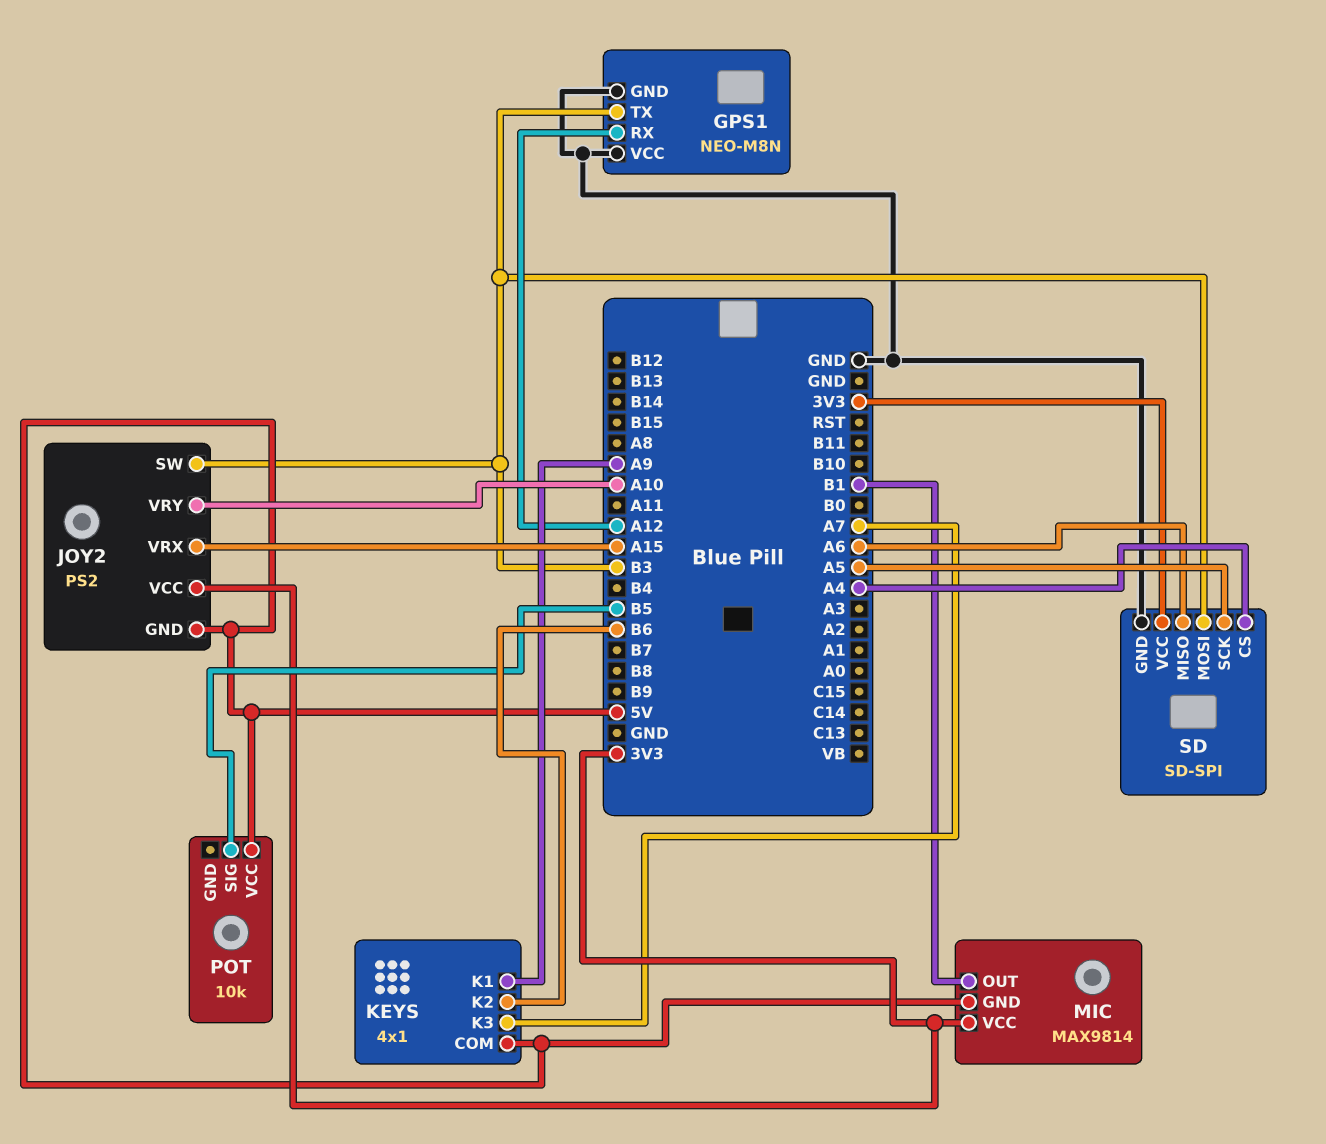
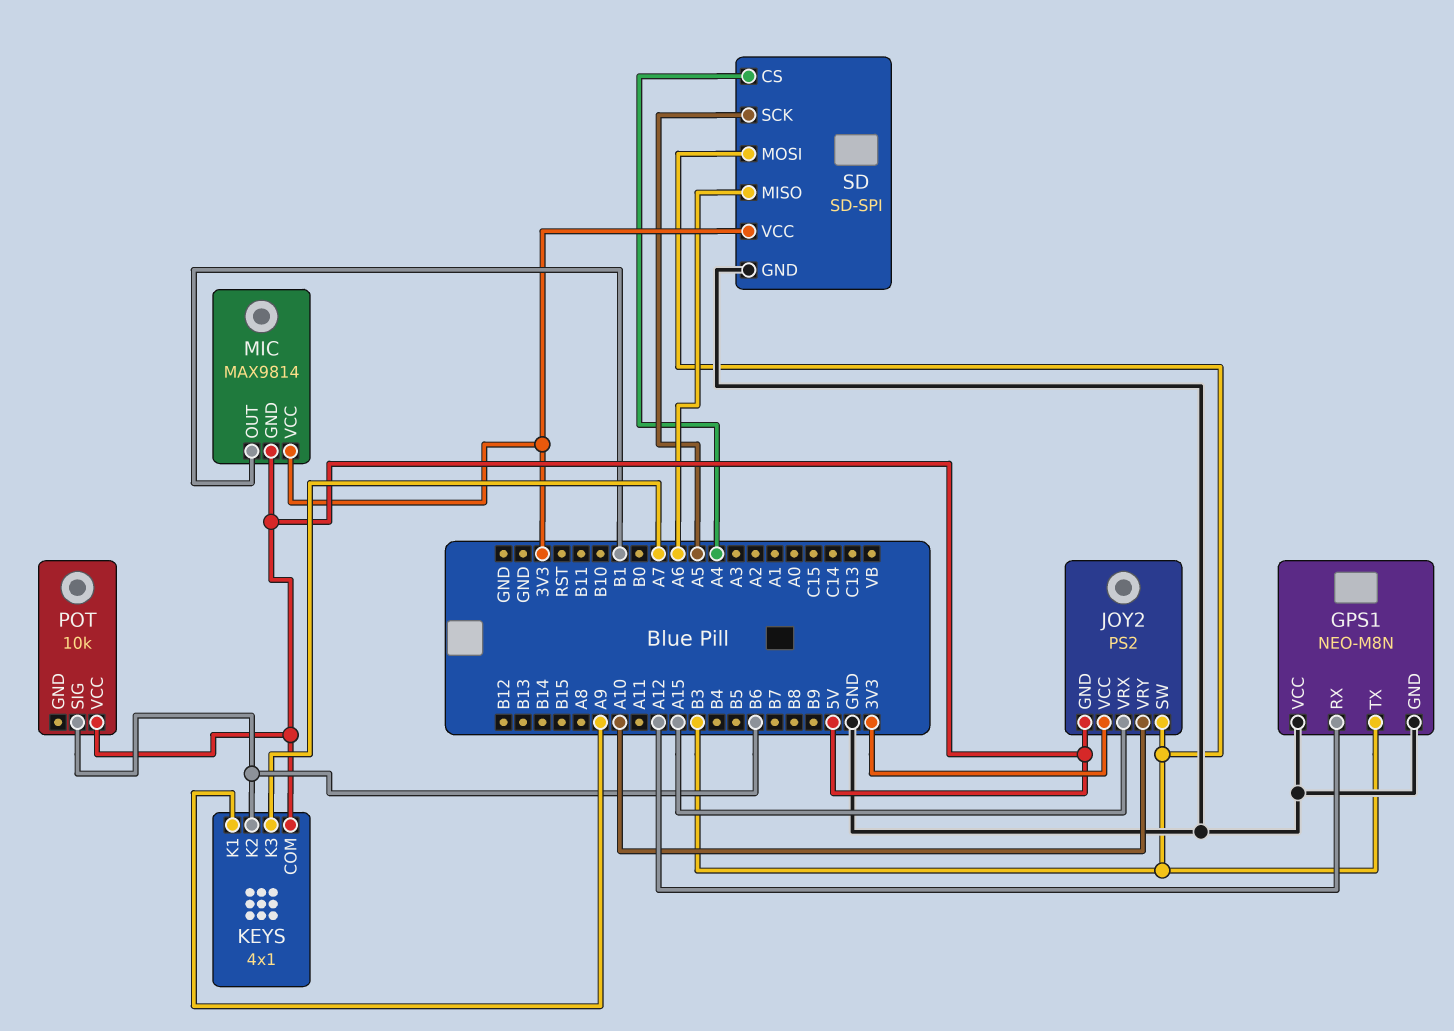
POT pin SIG: B5 -> B6

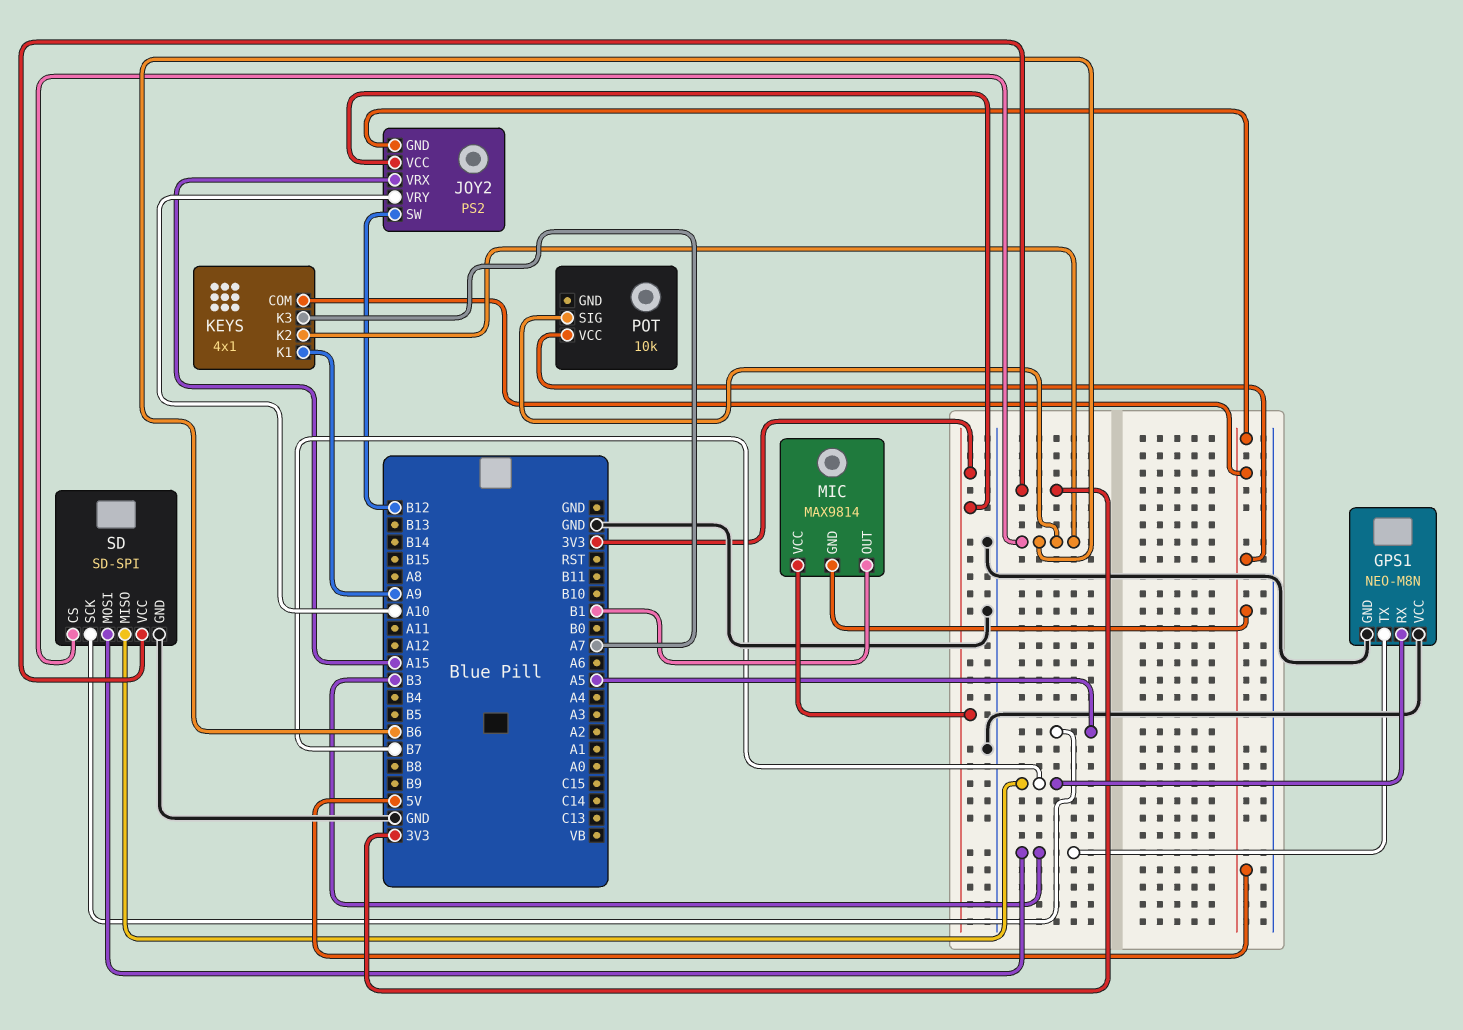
GPS1 pin RX: A12 -> B7
JOY2 pin SW: B3 -> B12
SD pin CS: A4 -> B6
SD pin MISO: A6 -> B7

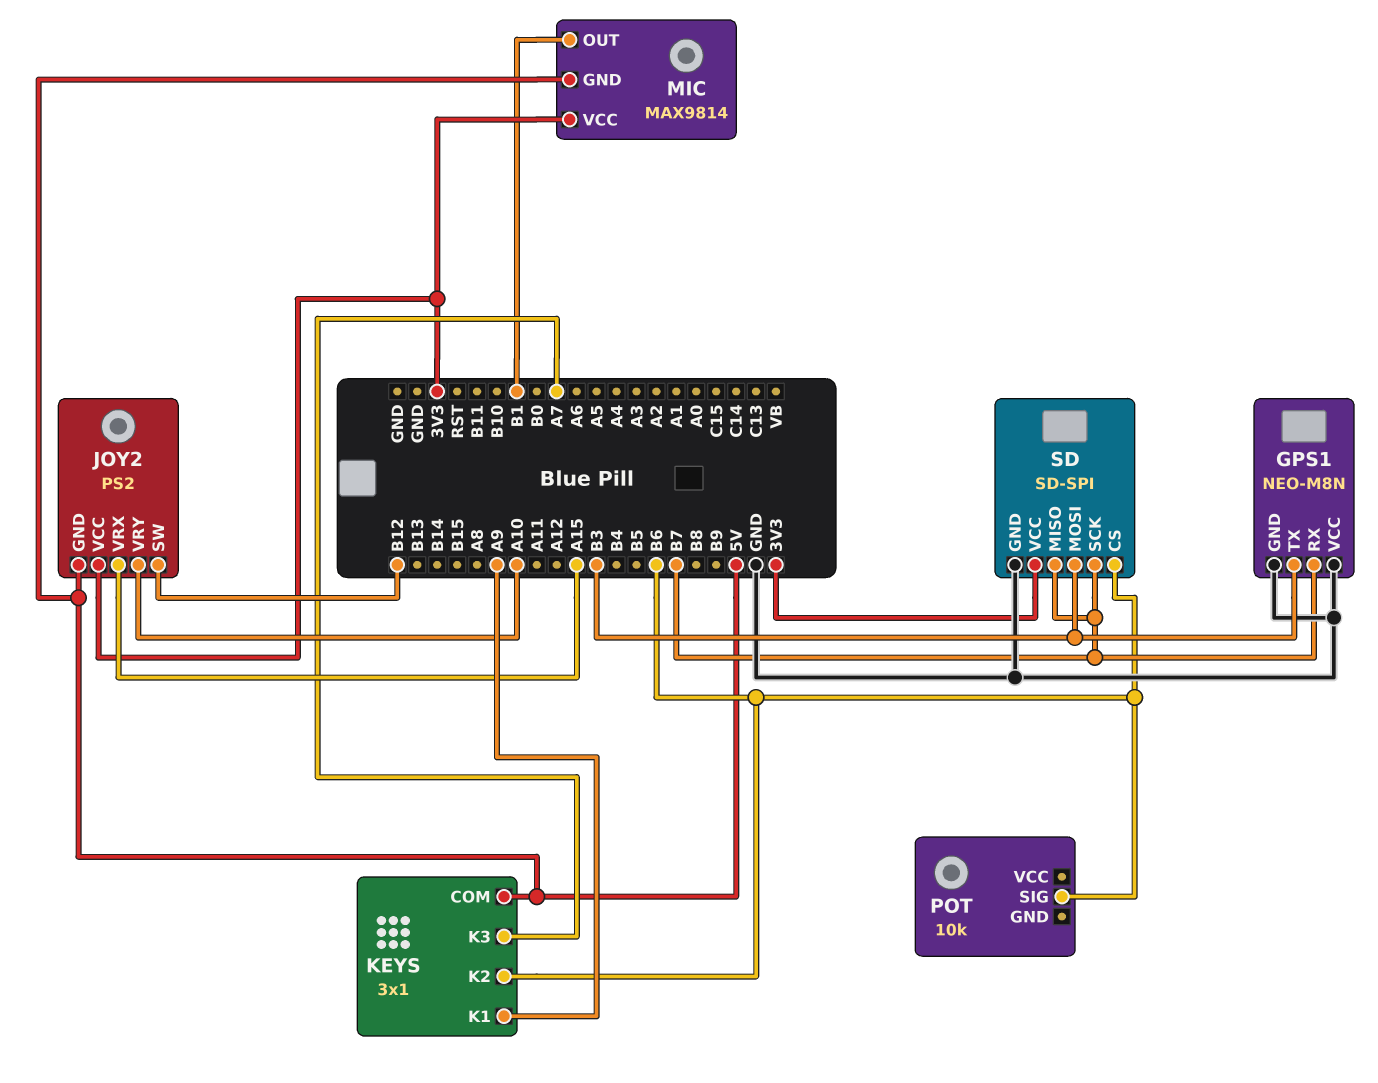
KEYS: 4x1 -> 3x1
POT pin VCC: 5V -> none
SD pin SCK: A5 -> B7

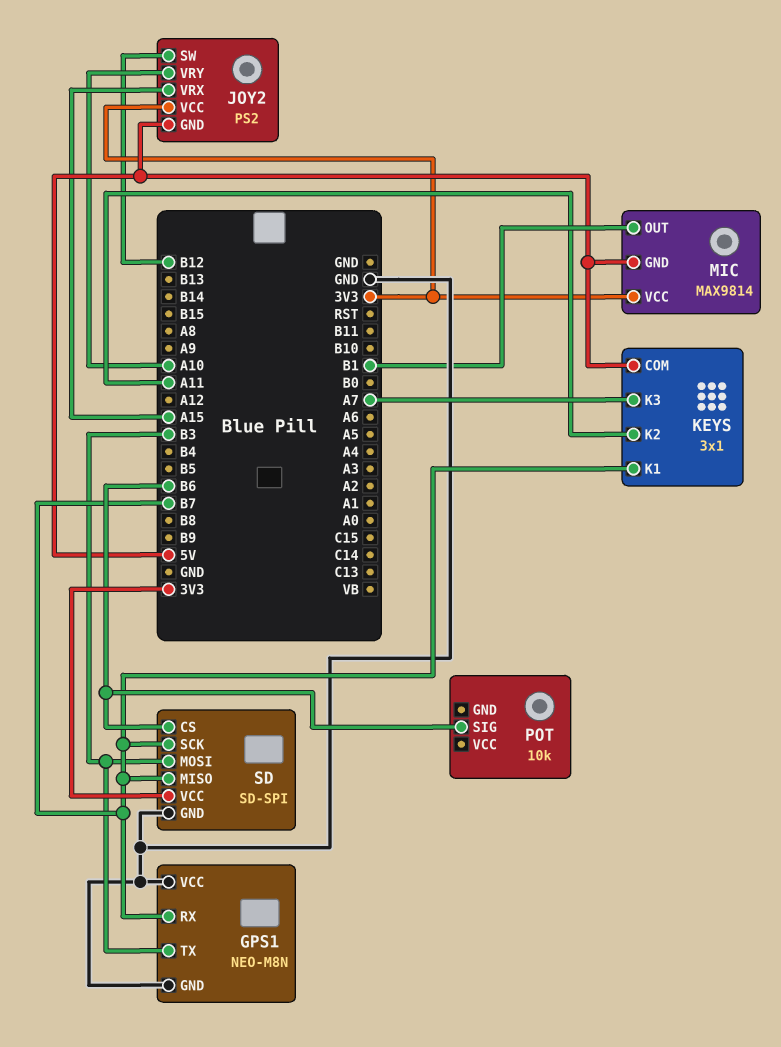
KEYS pin K1: A9 -> B7
KEYS pin K2: B6 -> A11

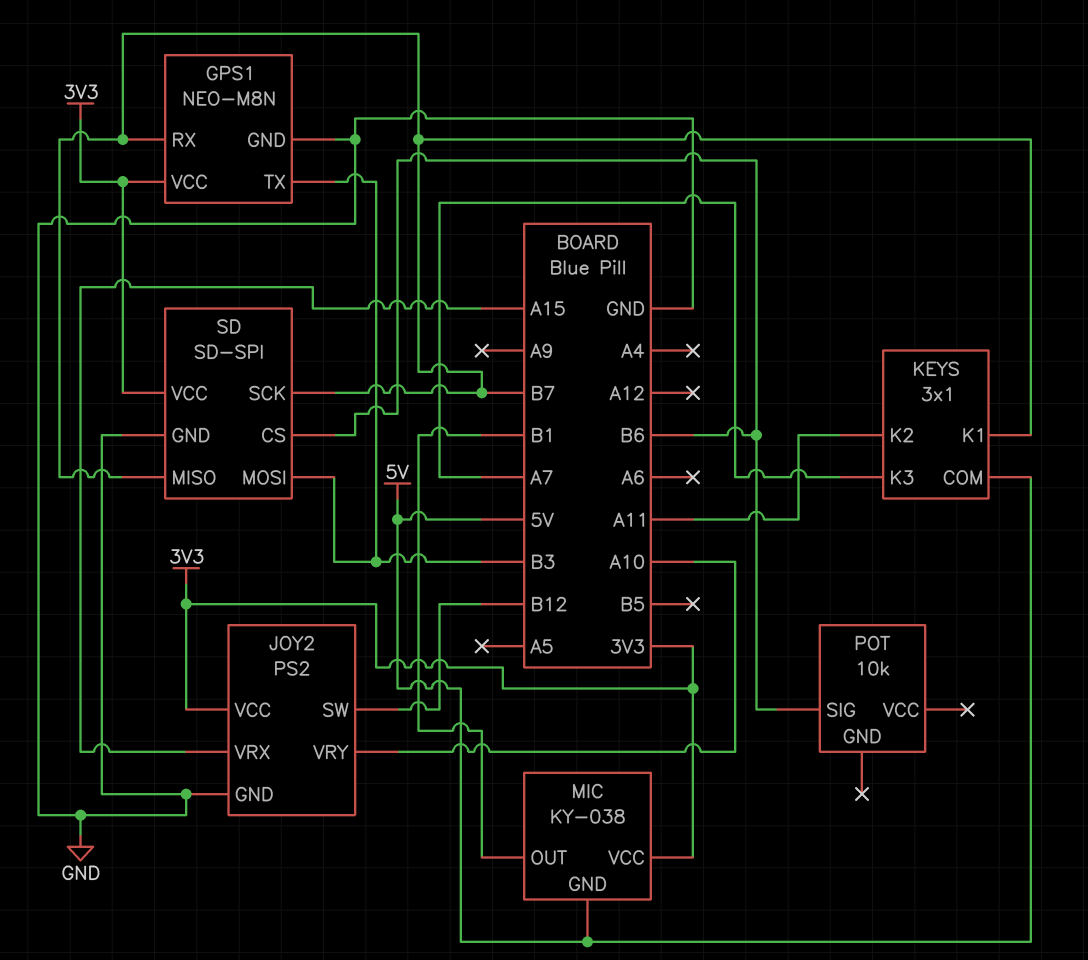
GPS1 pin VCC: GND -> 3V3
JOY2 pin GND: 5V -> GND
MIC: MAX9814 -> KY-038

